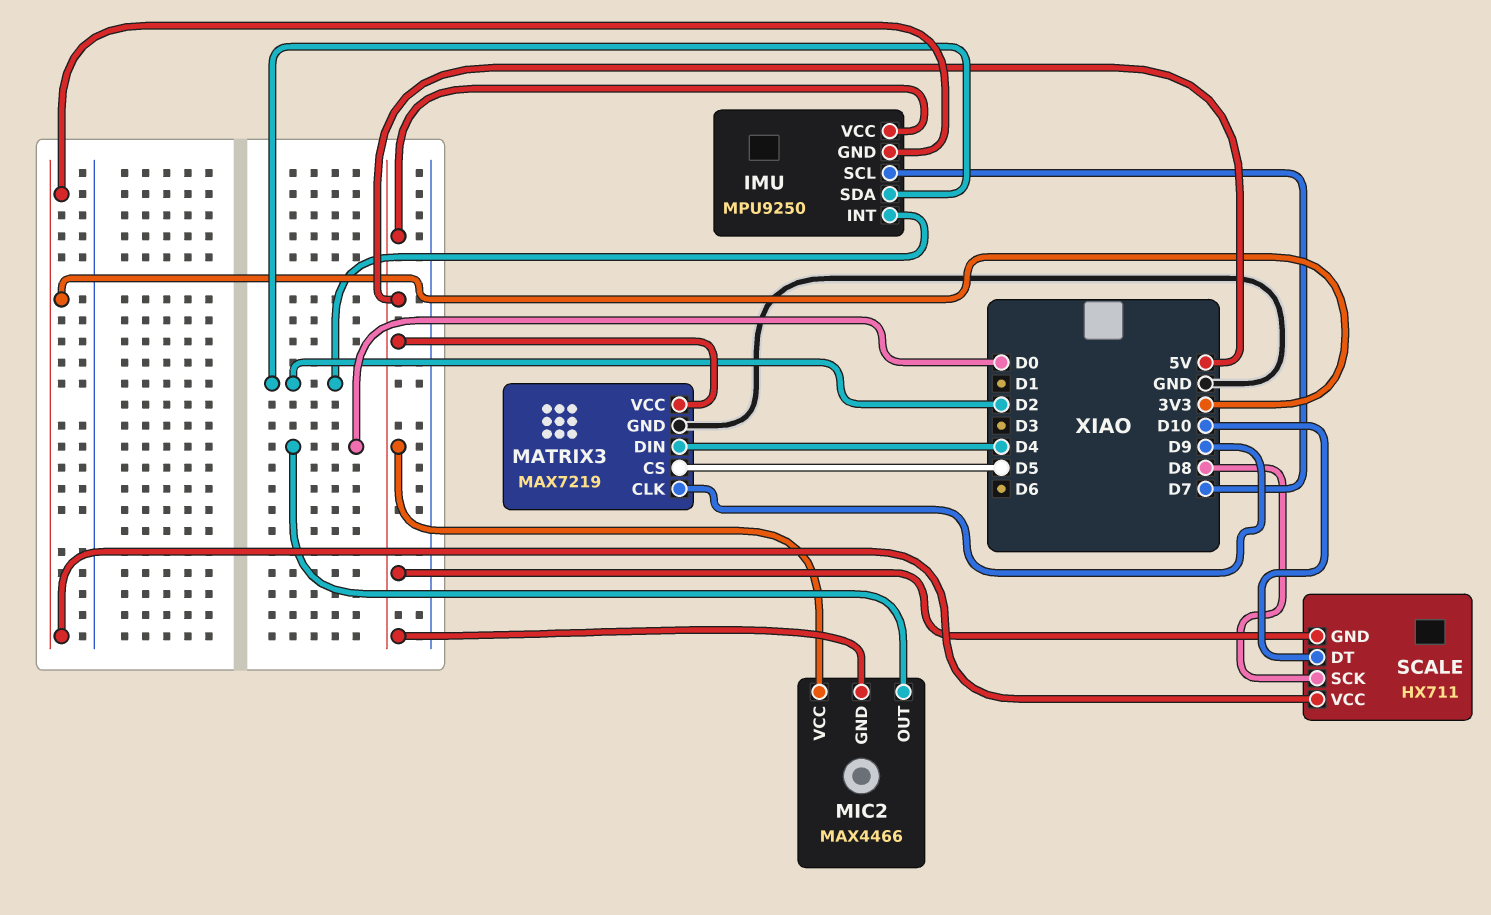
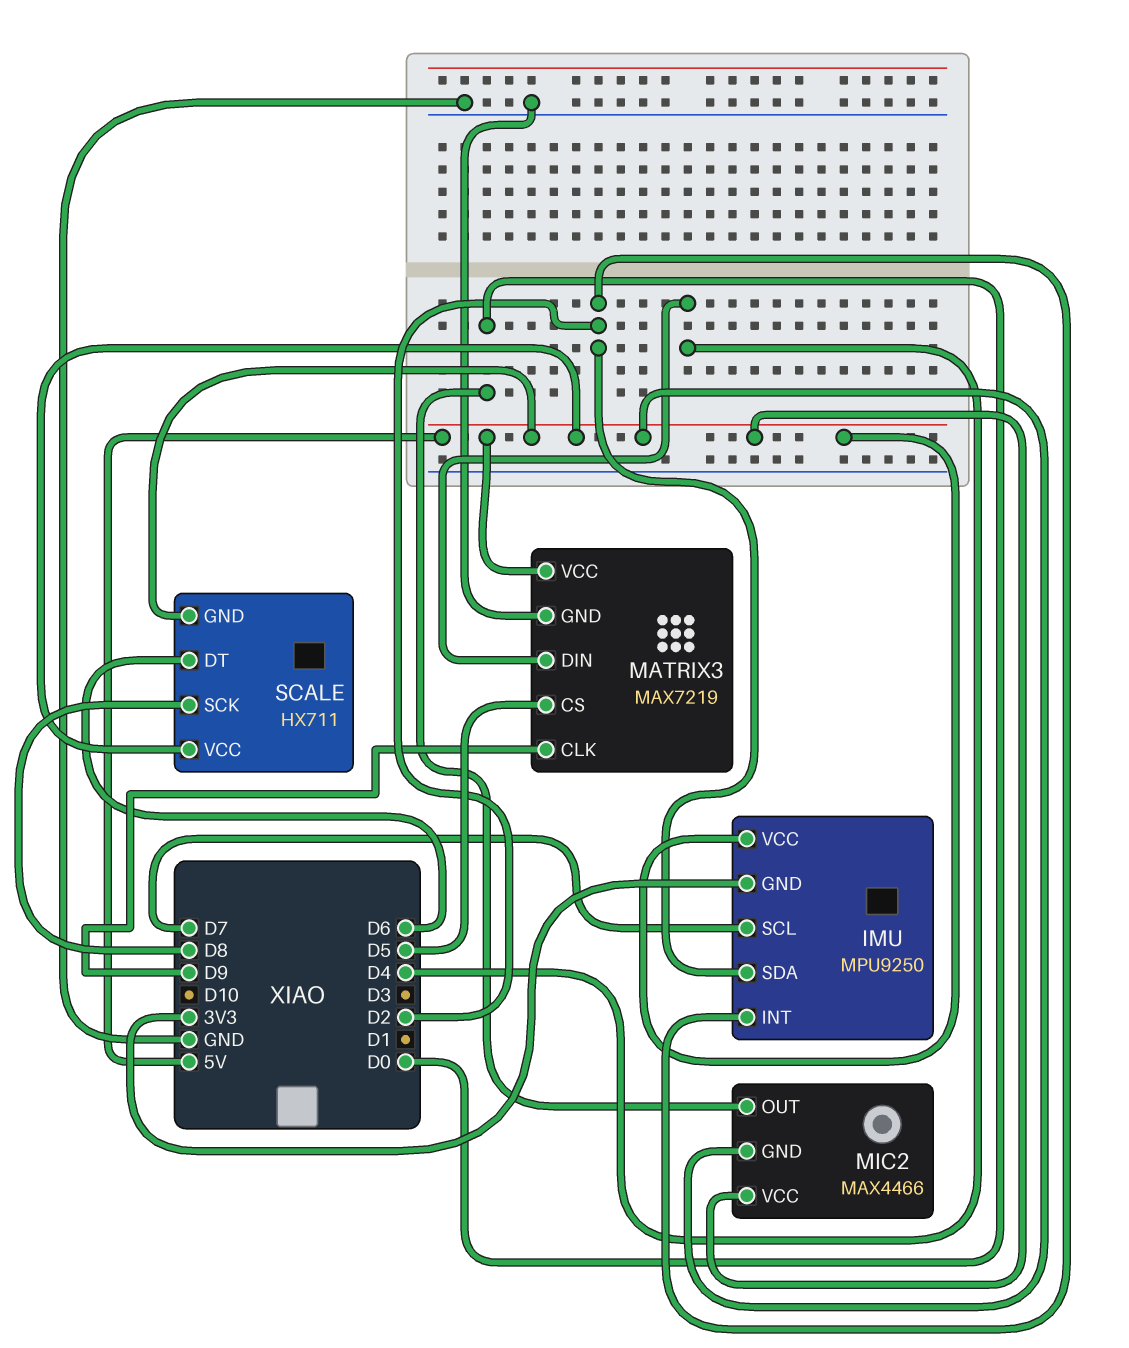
SCALE pin DT: D10 -> D6
SCALE pin VCC: 3V3 -> 5V

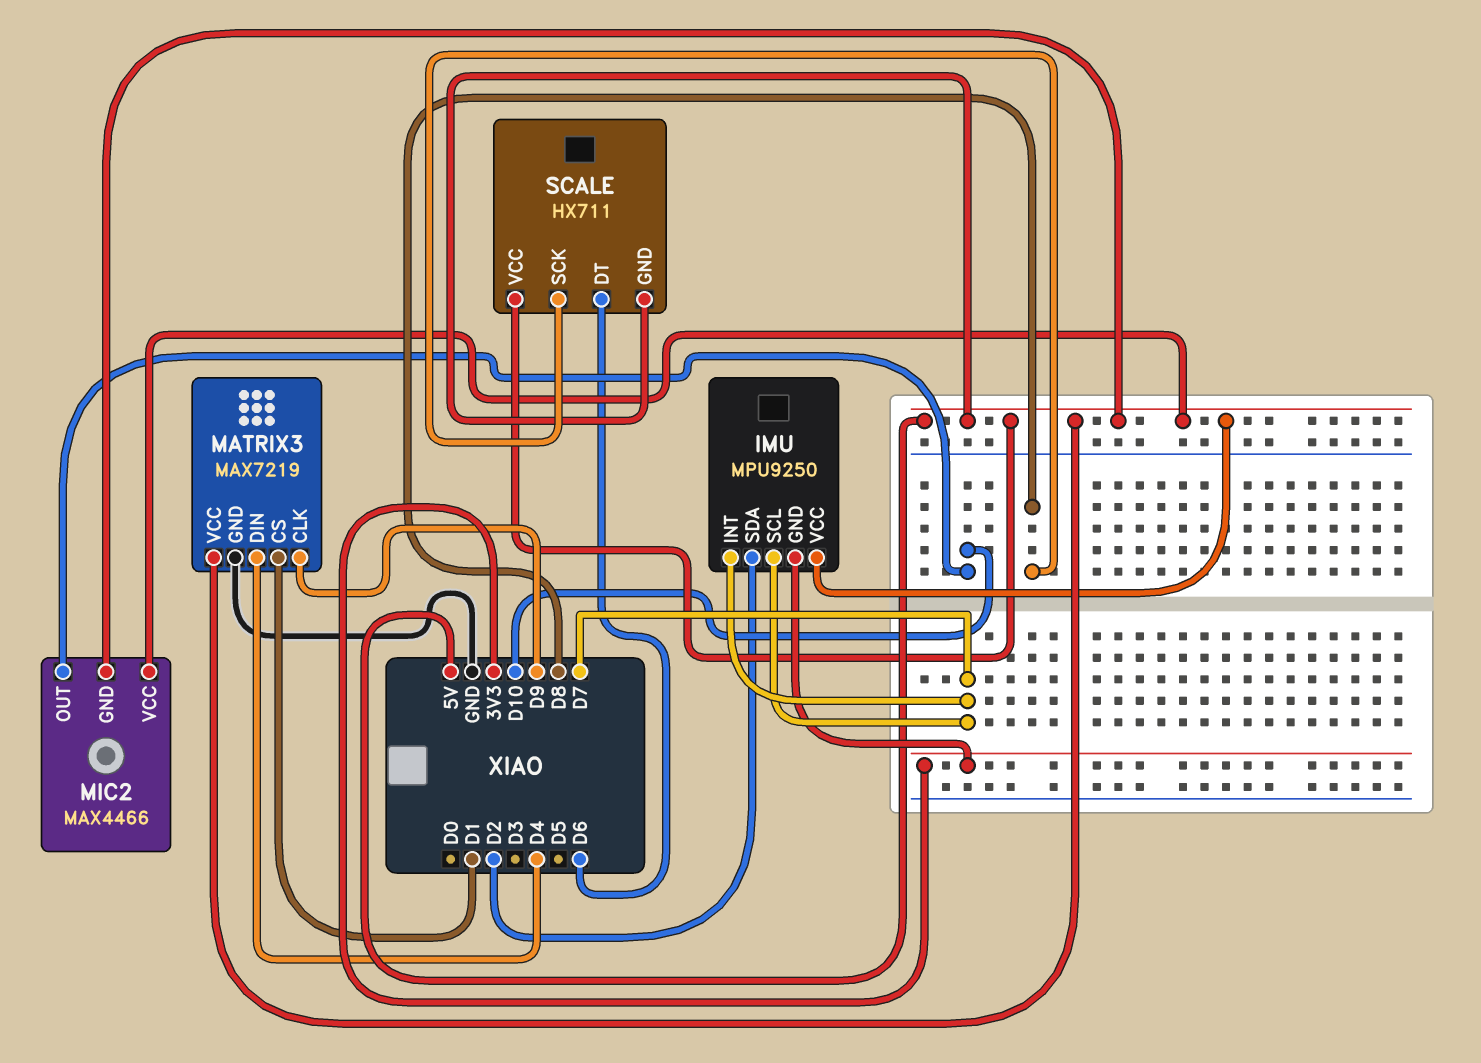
IMU pin INT: D2 -> D7
MATRIX3 pin CS: D5 -> D1
MIC2 pin OUT: D0 -> D10

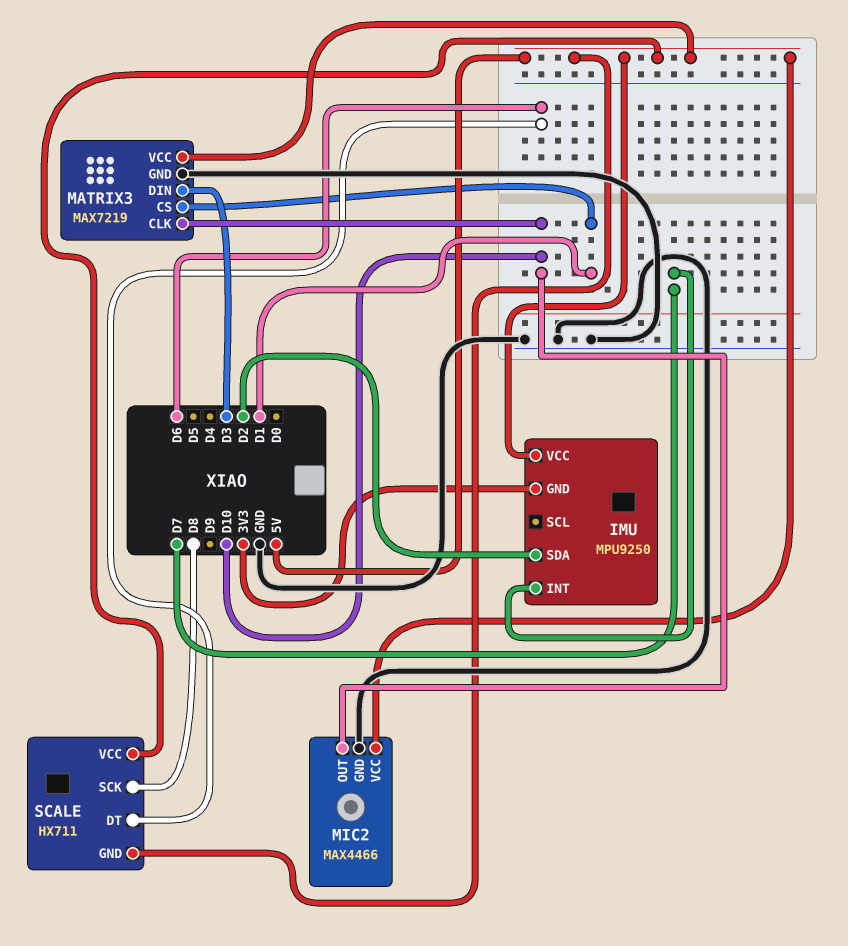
IMU pin SCL: D7 -> none
MATRIX3 pin CLK: D9 -> D10
MATRIX3 pin DIN: D4 -> D3
MIC2 pin GND: 5V -> GND

